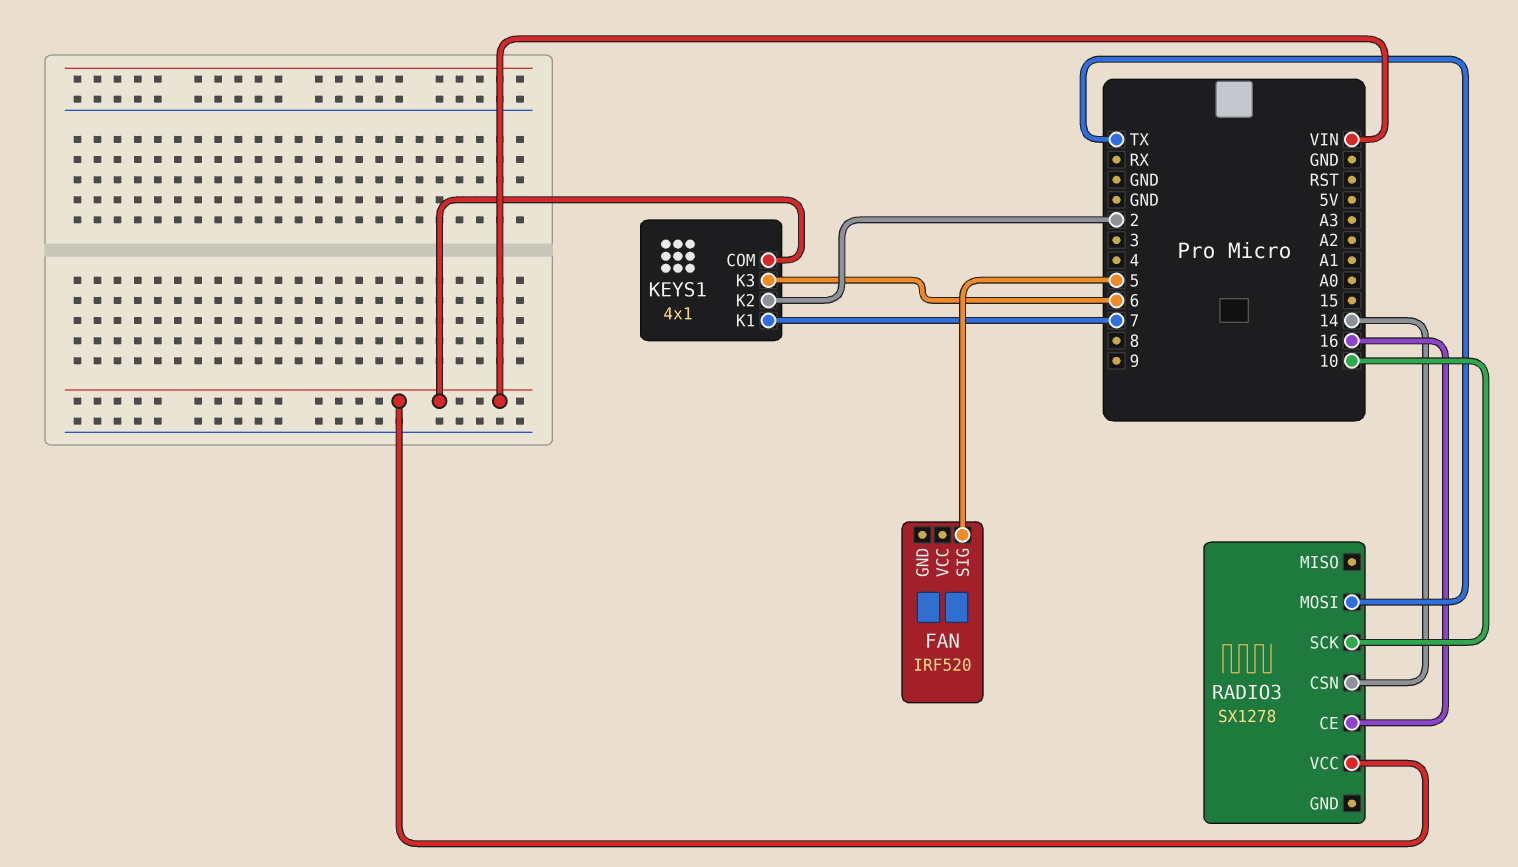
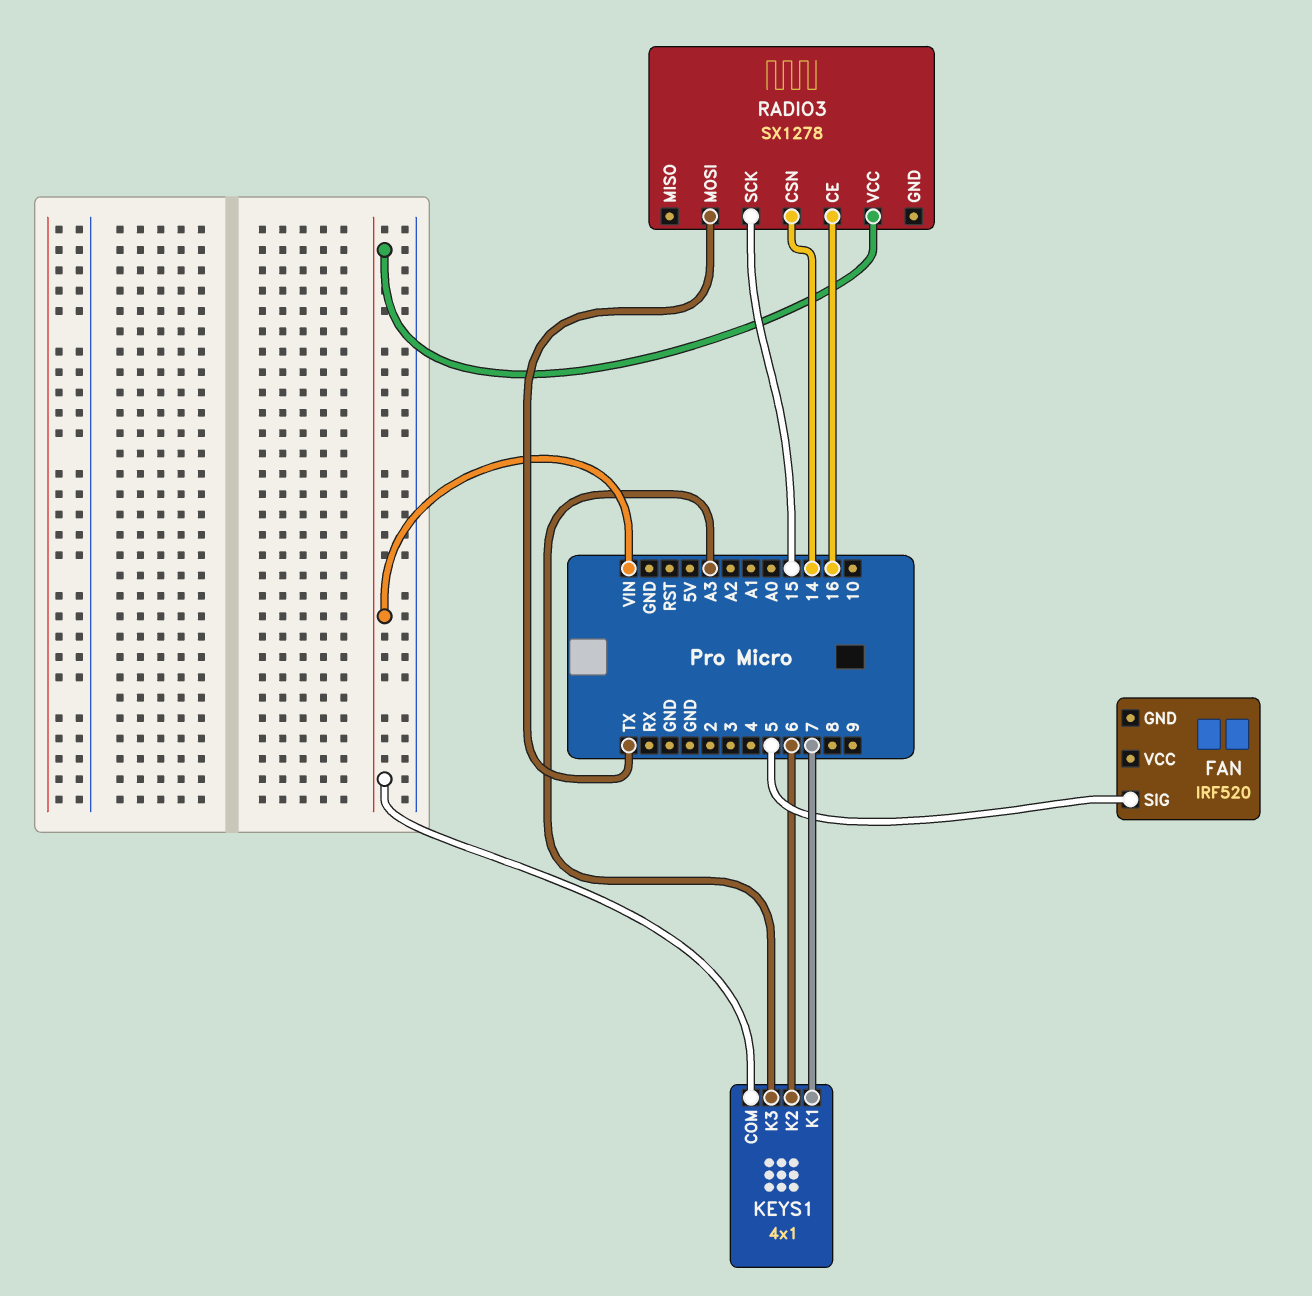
KEYS1 pin K2: 2 -> 6
KEYS1 pin K3: 6 -> A3
RADIO3 pin SCK: 10 -> 15

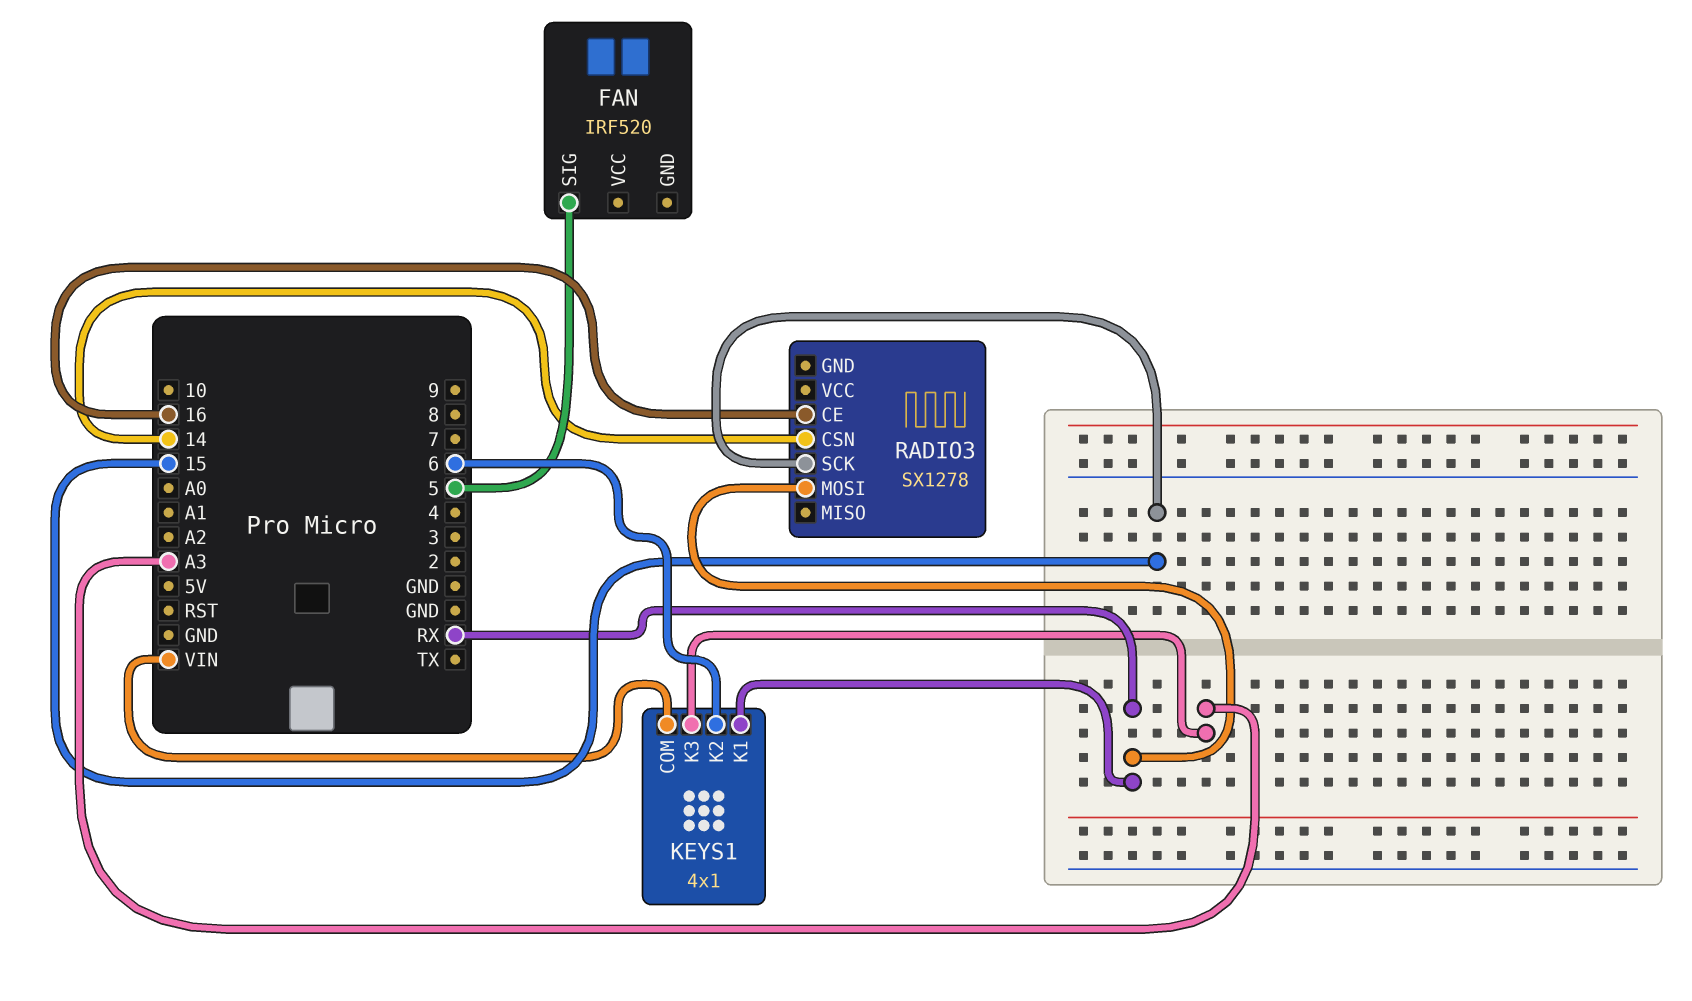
KEYS1 pin K1: 7 -> RX
RADIO3 pin MOSI: TX -> RX
RADIO3 pin VCC: VIN -> none

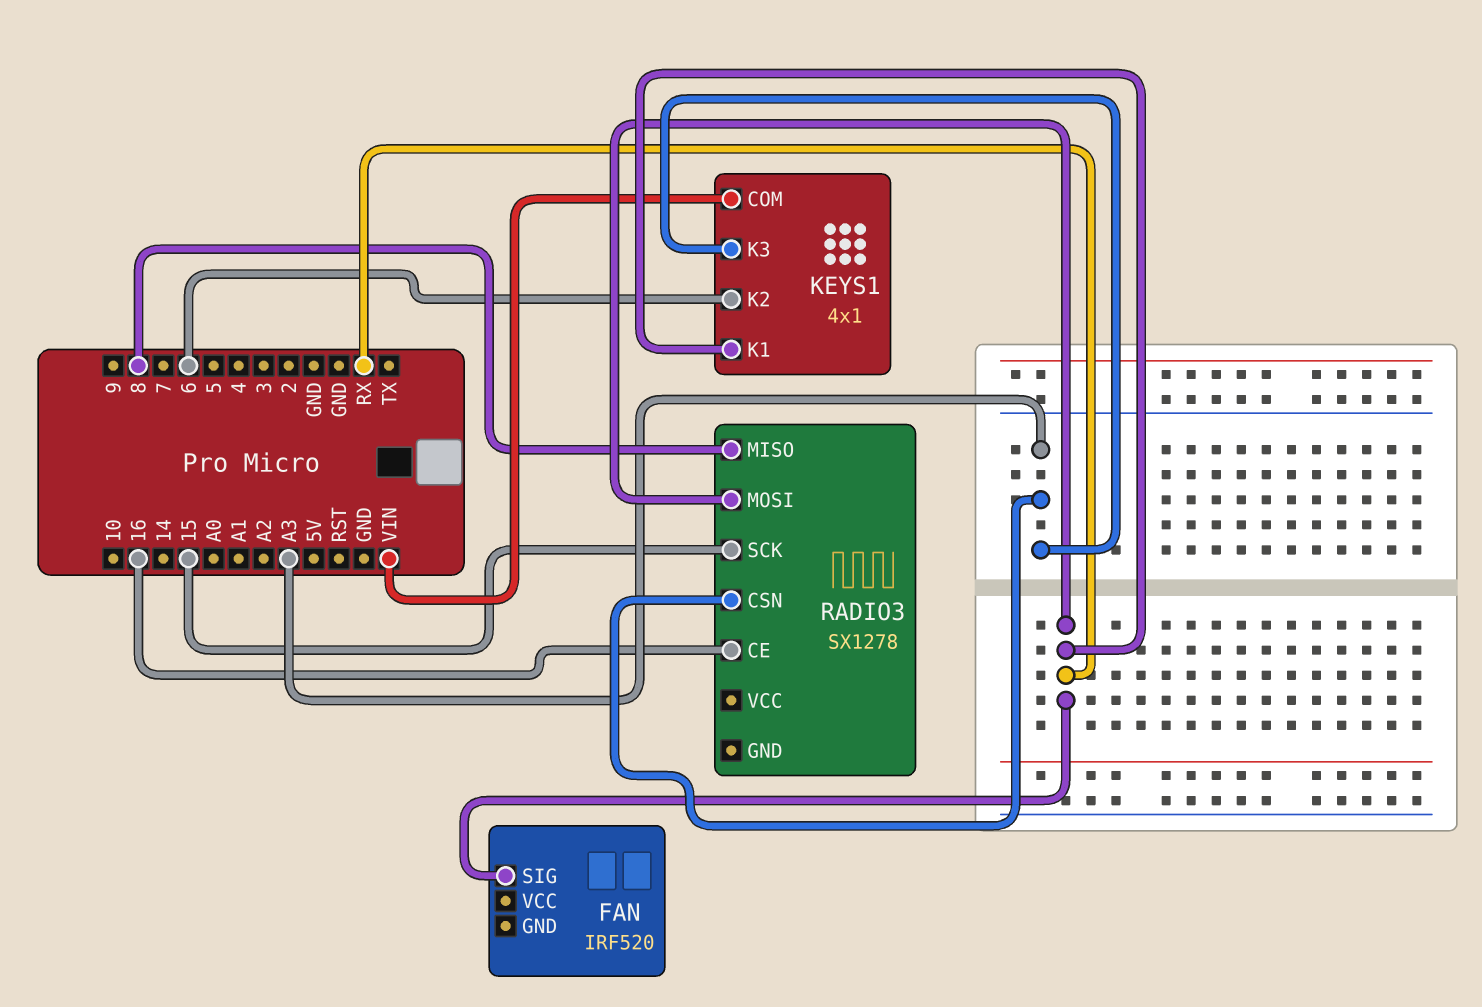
FAN pin SIG: 5 -> RX
RADIO3 pin CSN: 14 -> A3
RADIO3 pin MISO: none -> 8

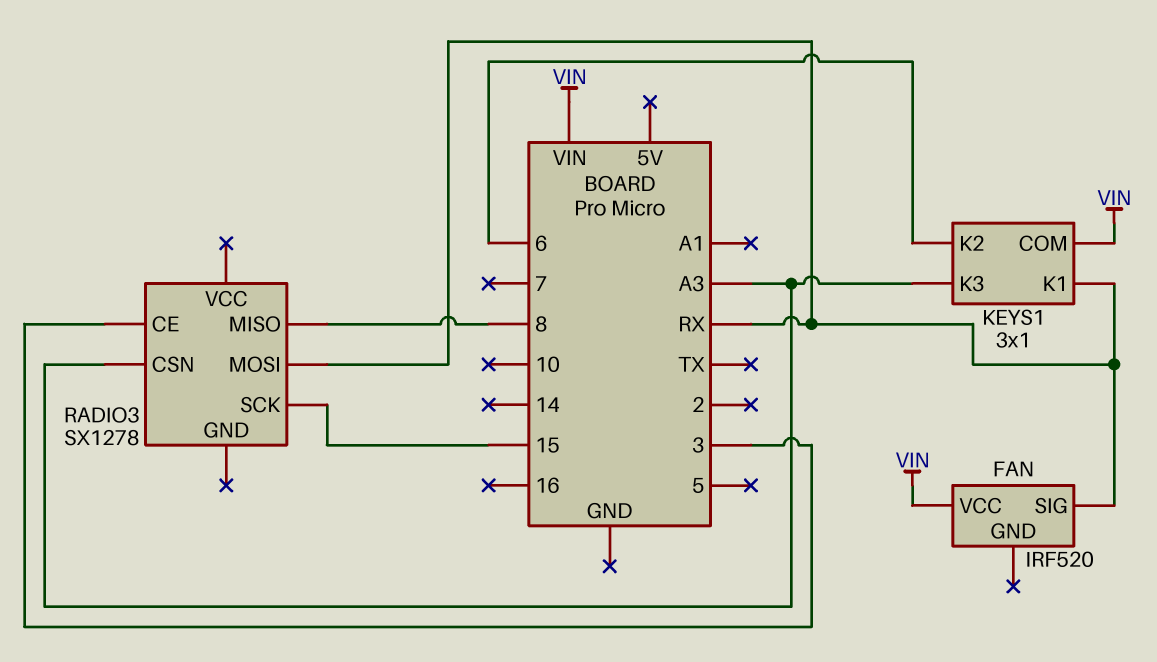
FAN pin VCC: none -> VIN
KEYS1: 4x1 -> 3x1
RADIO3 pin CE: 16 -> 3

